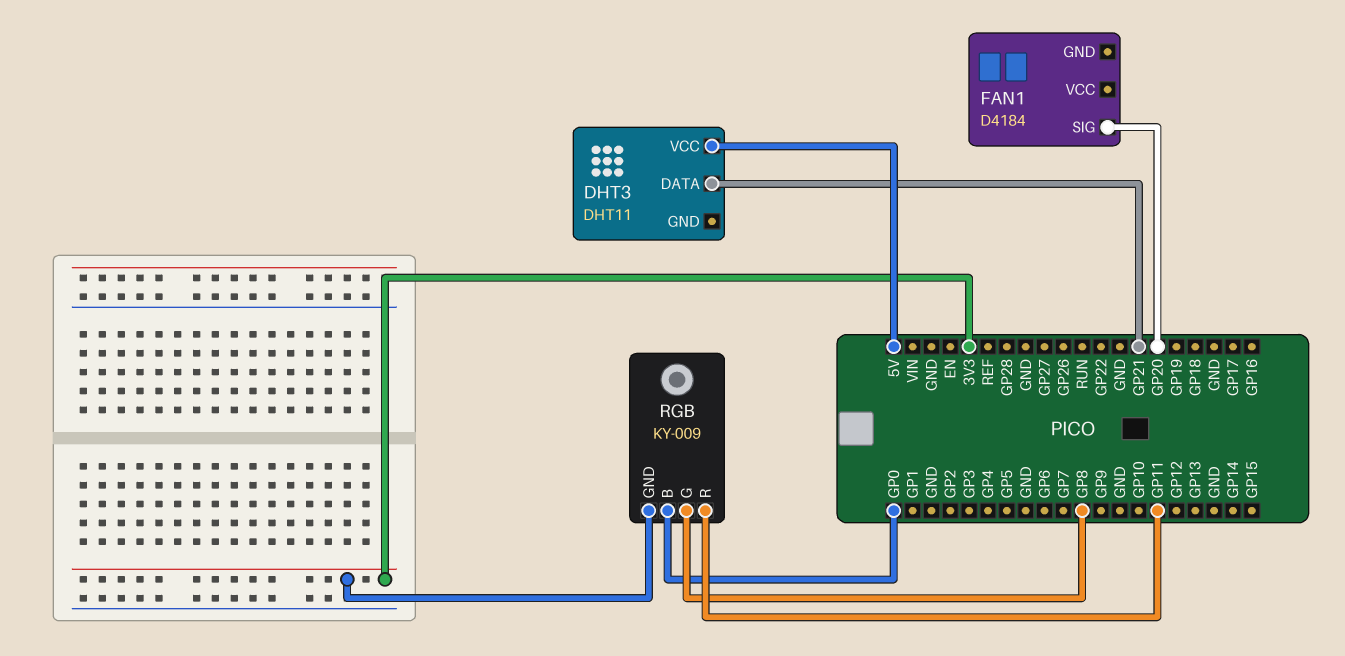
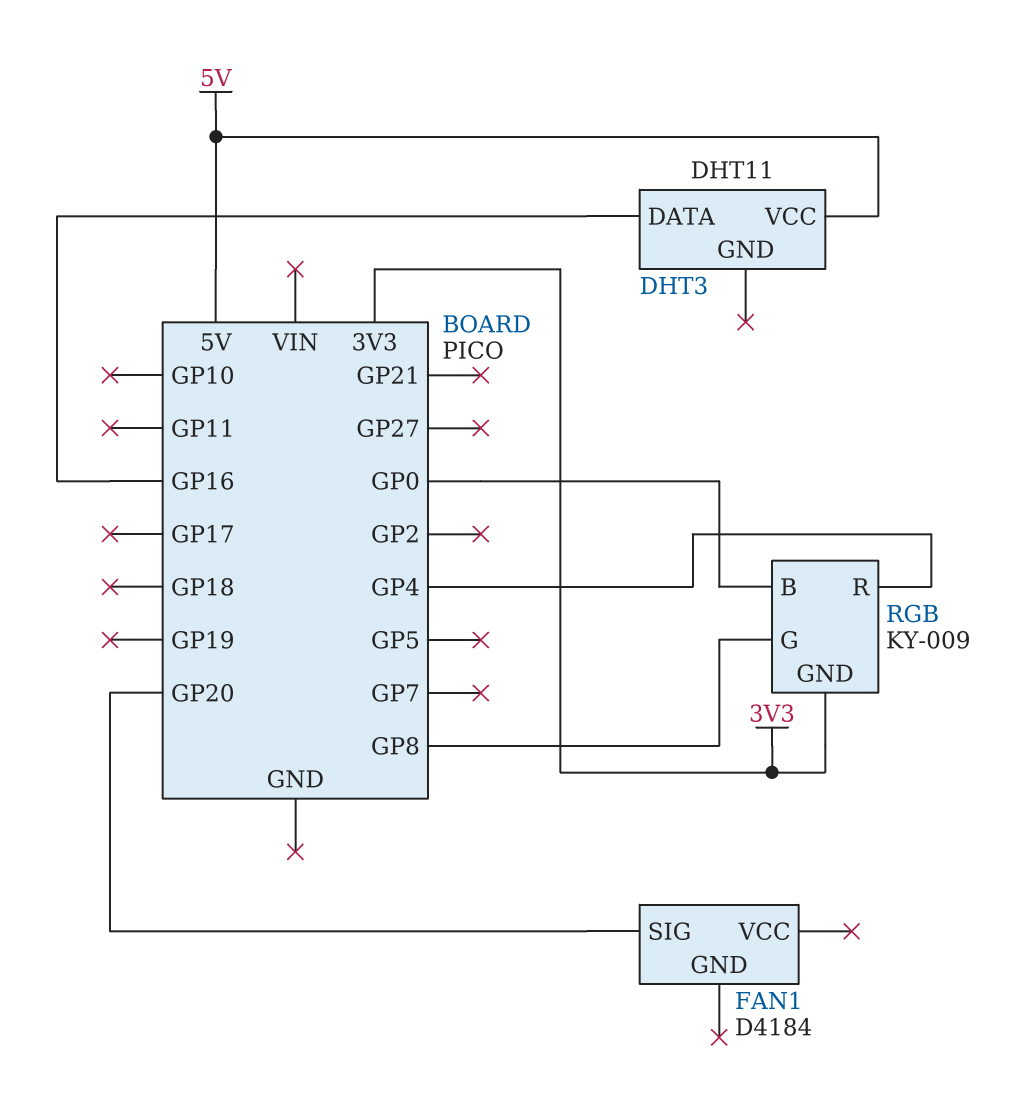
DHT3 pin DATA: GP21 -> GP16
RGB pin R: GP11 -> GP4

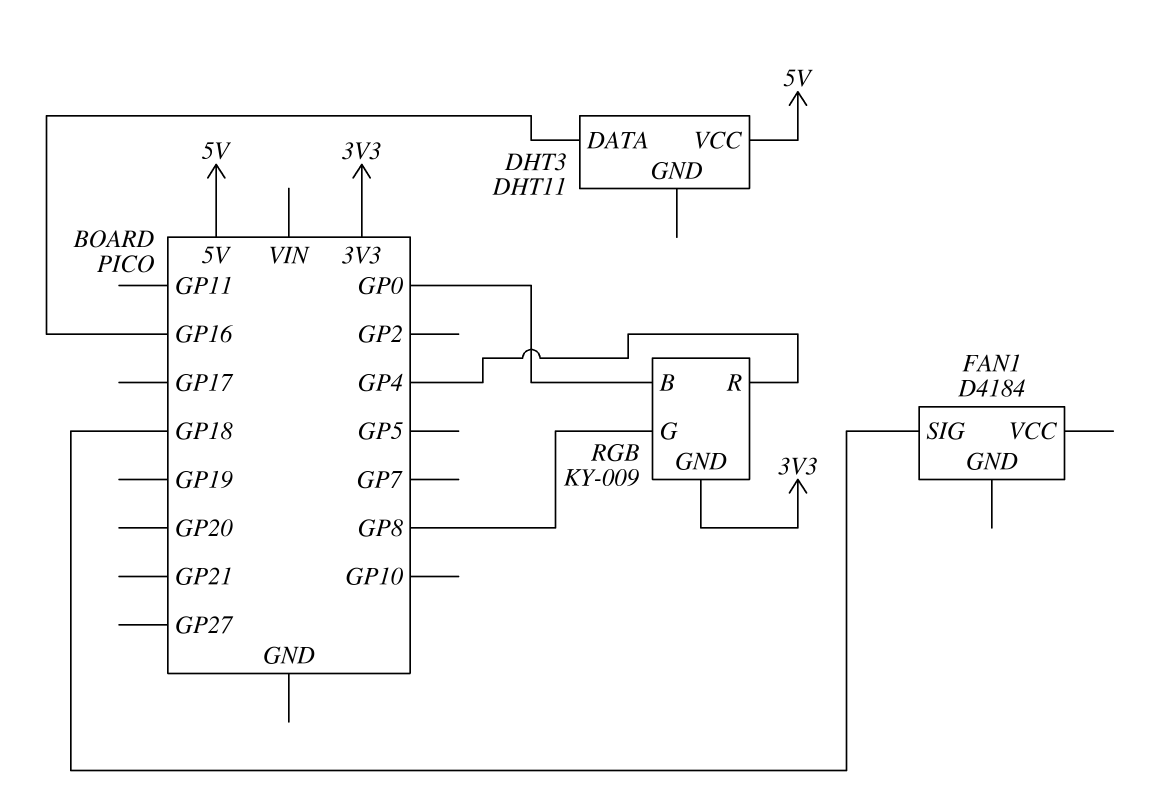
FAN1 pin SIG: GP20 -> GP18

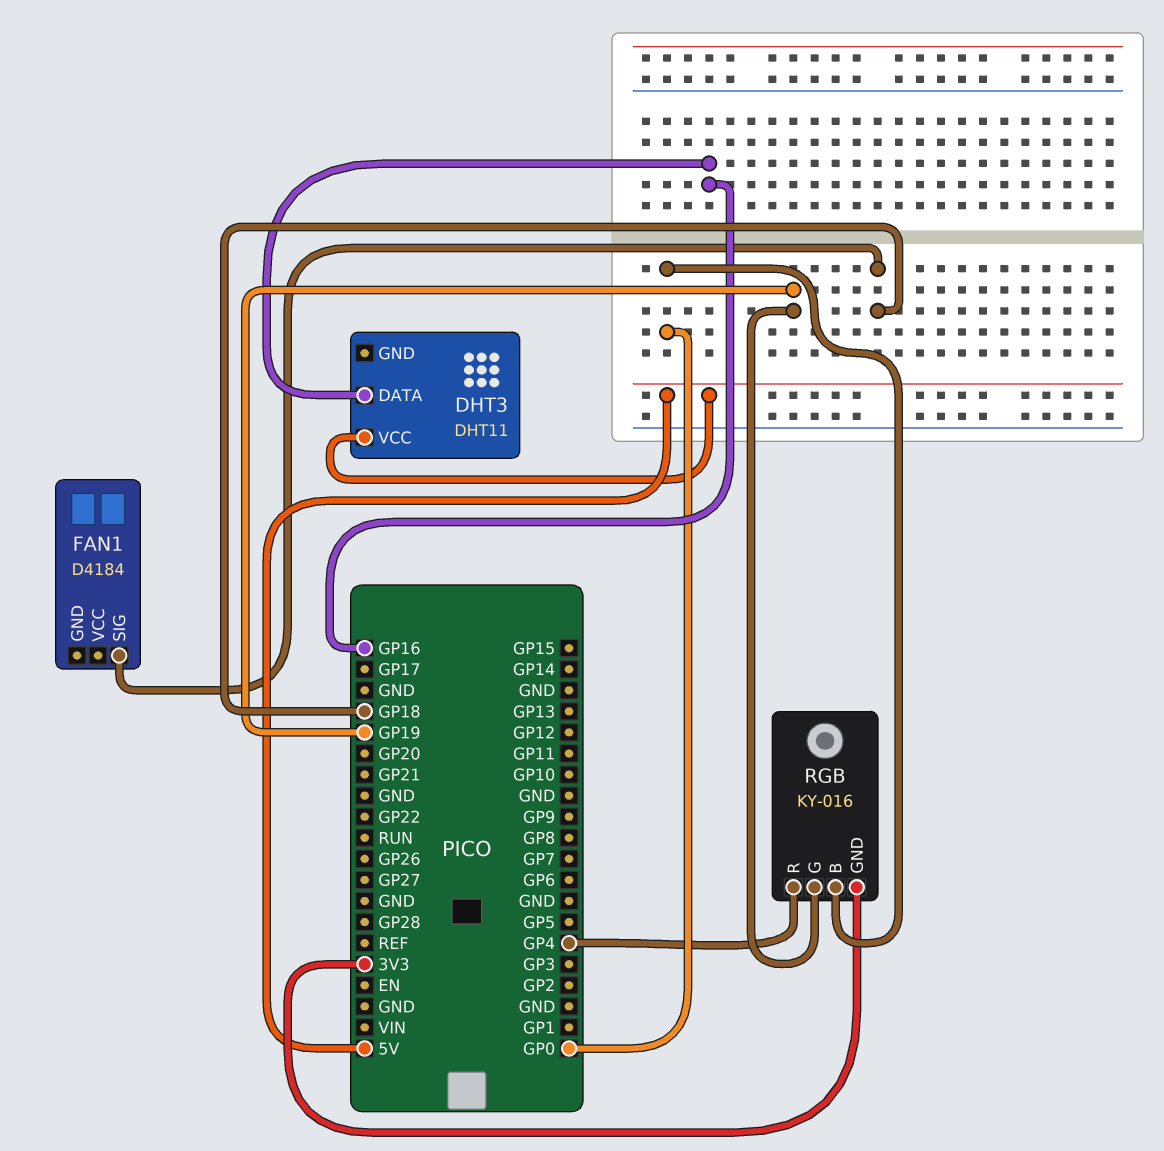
RGB: KY-009 -> KY-016
RGB pin G: GP8 -> GP19

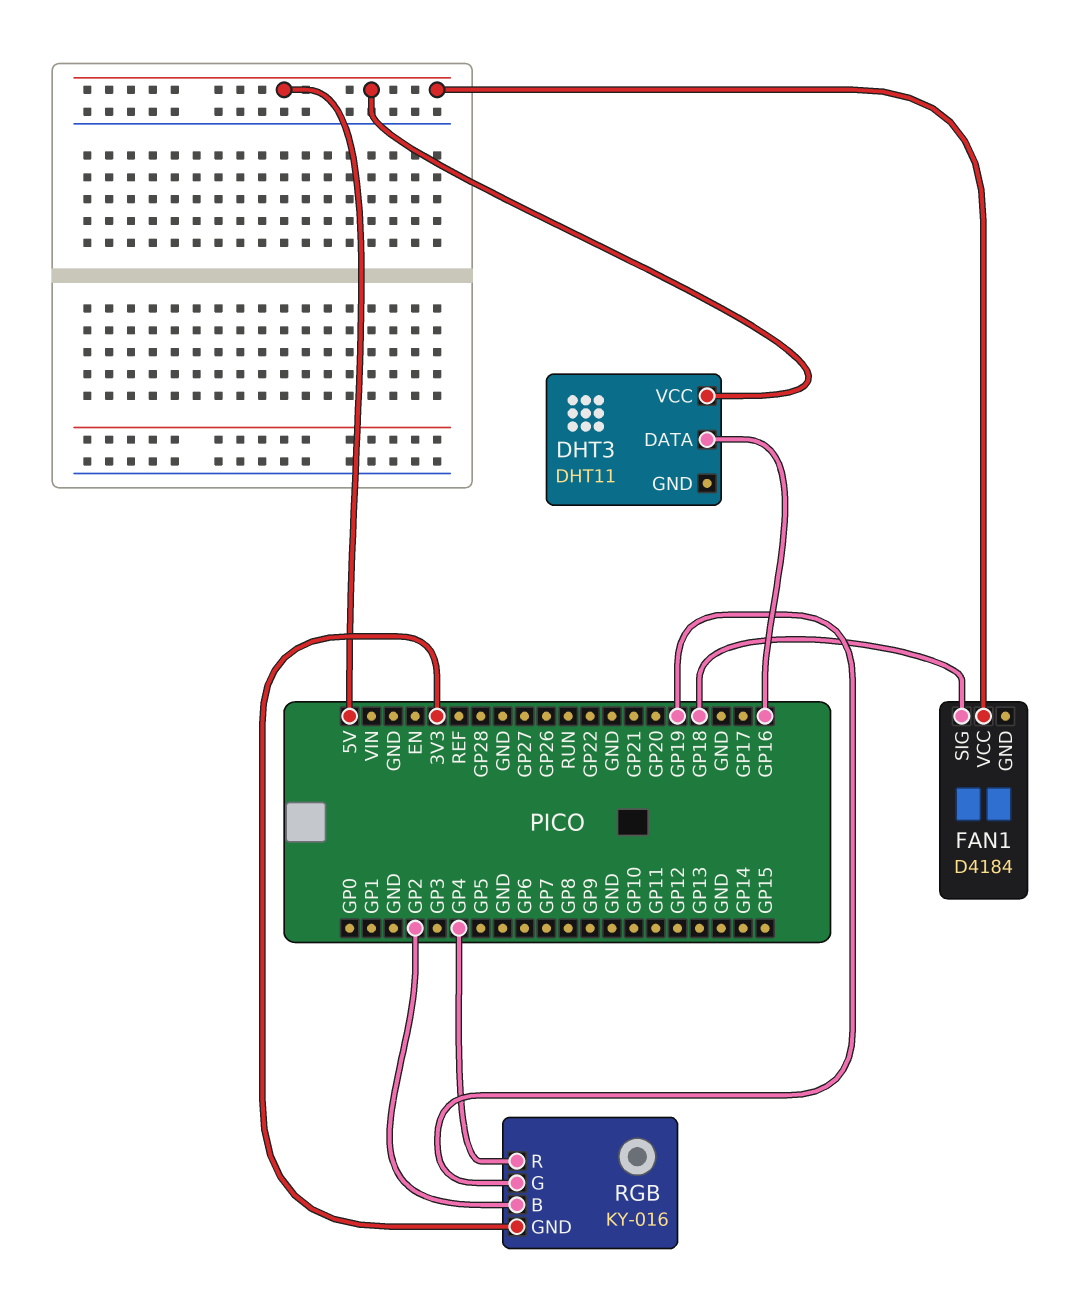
FAN1 pin VCC: none -> 5V
RGB pin B: GP0 -> GP2

